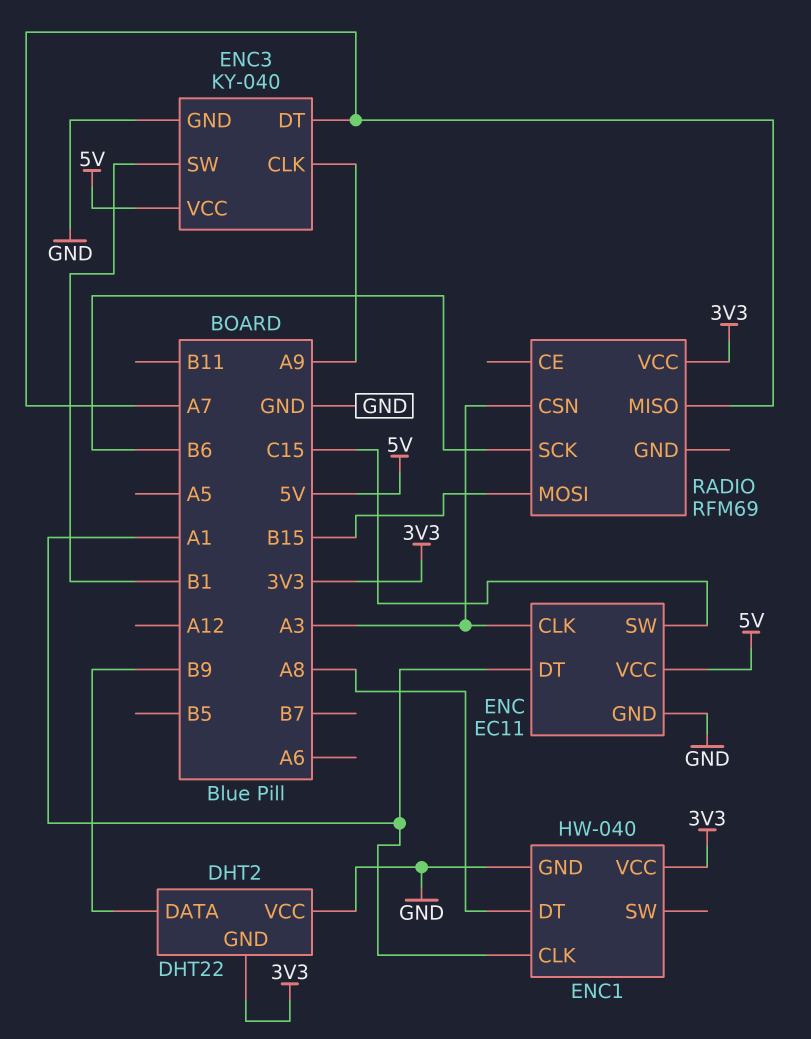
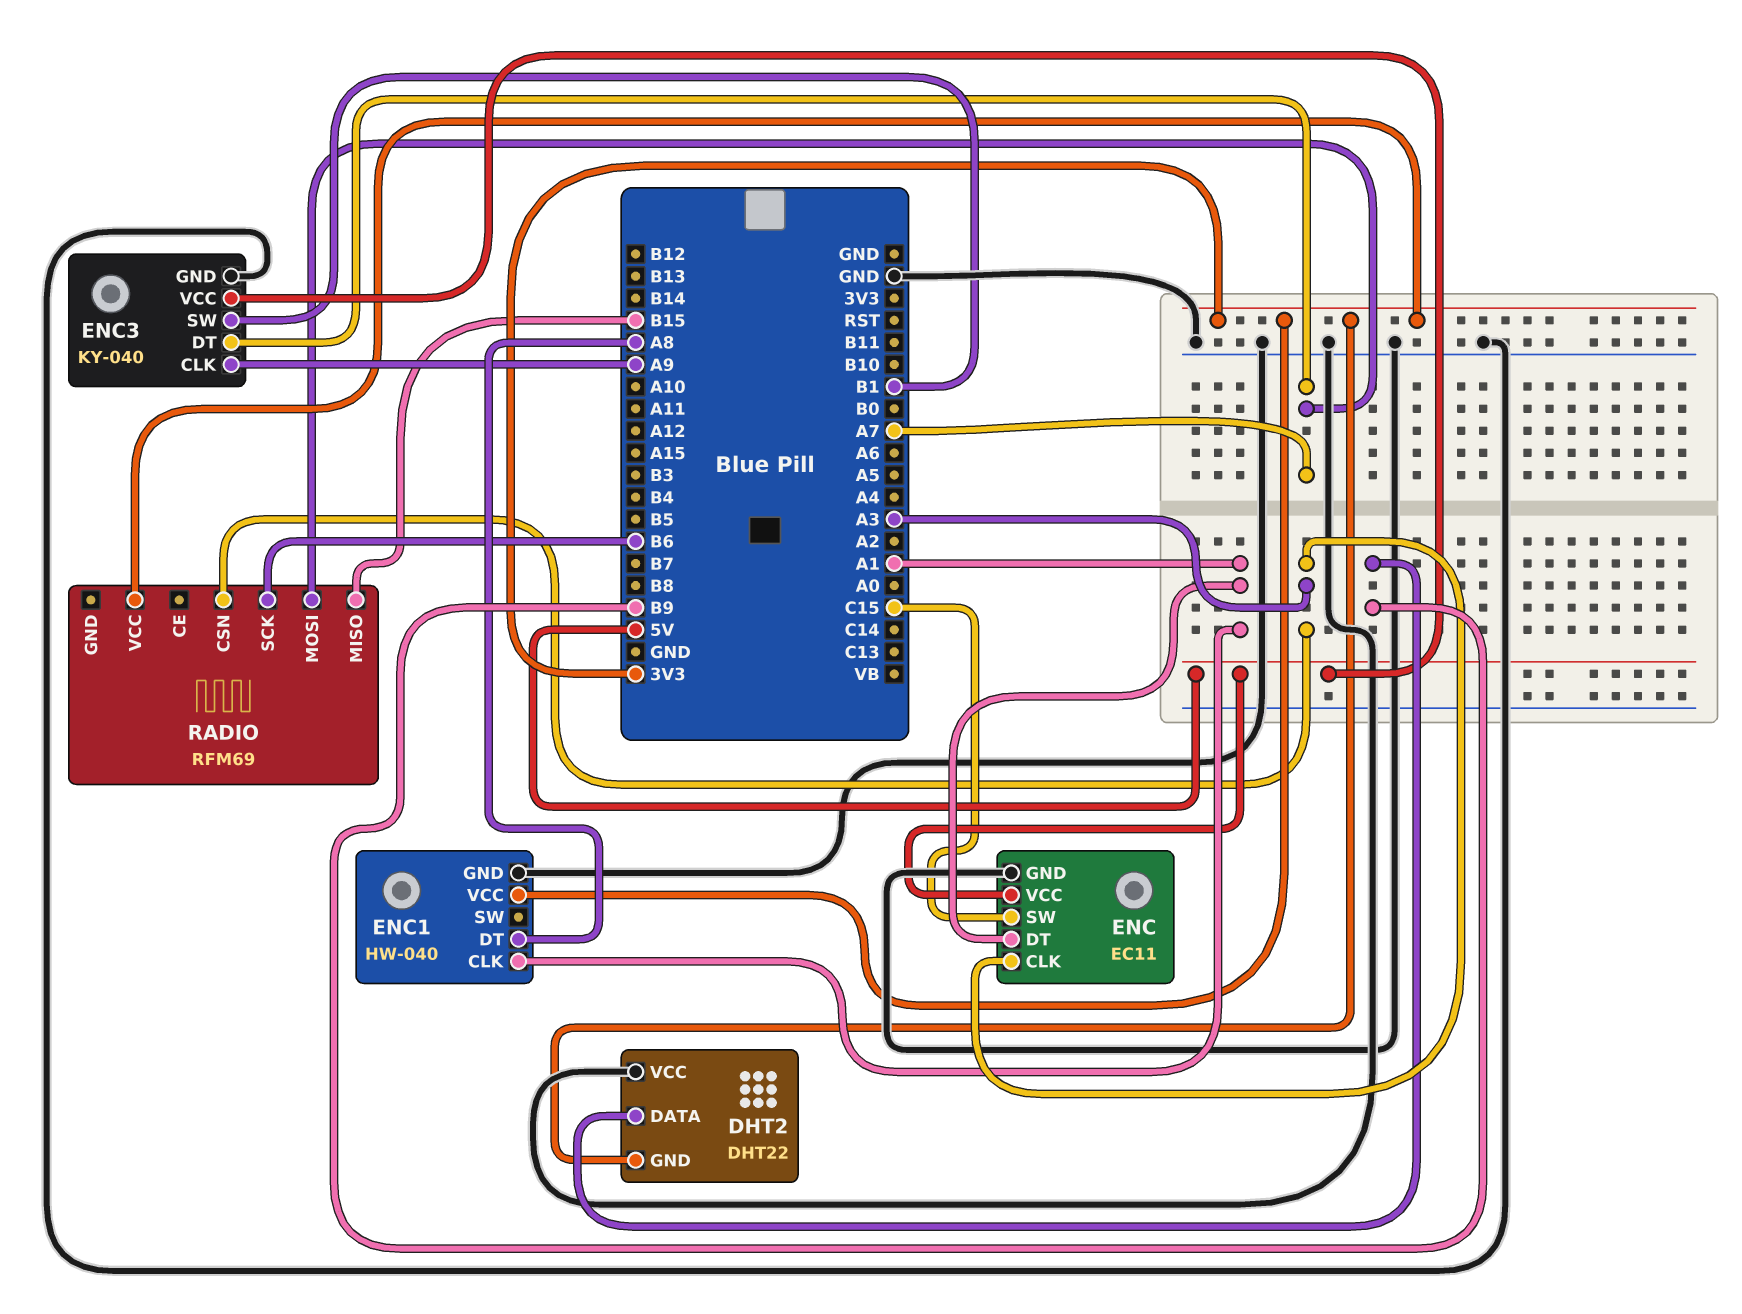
RADIO pin MISO: A7 -> B15
RADIO pin MOSI: B15 -> A7

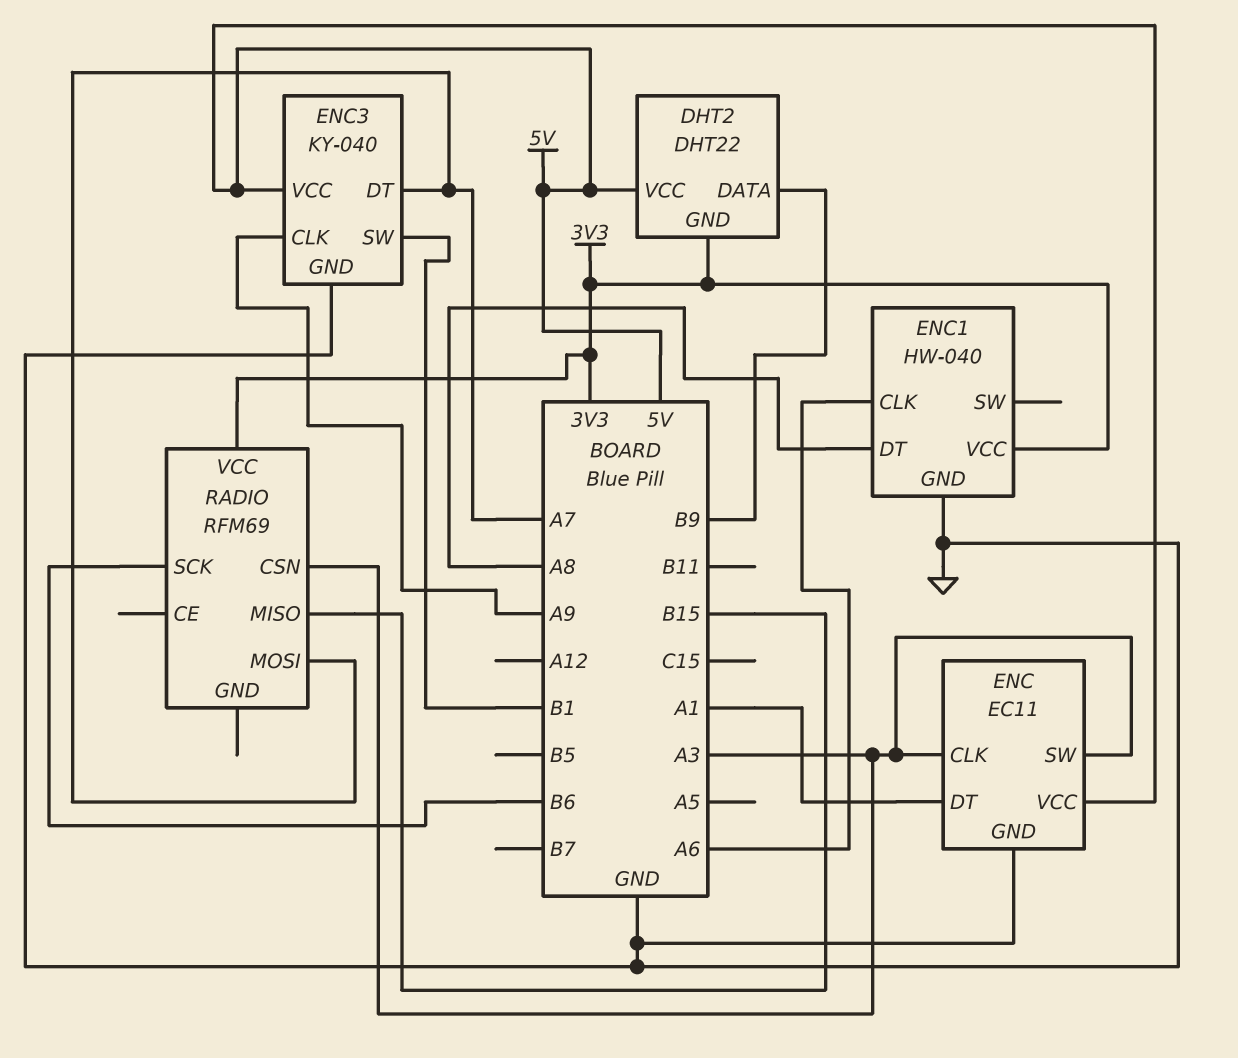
DHT2 pin VCC: GND -> 5V
ENC pin SW: C15 -> A3
ENC1 pin CLK: A1 -> A6

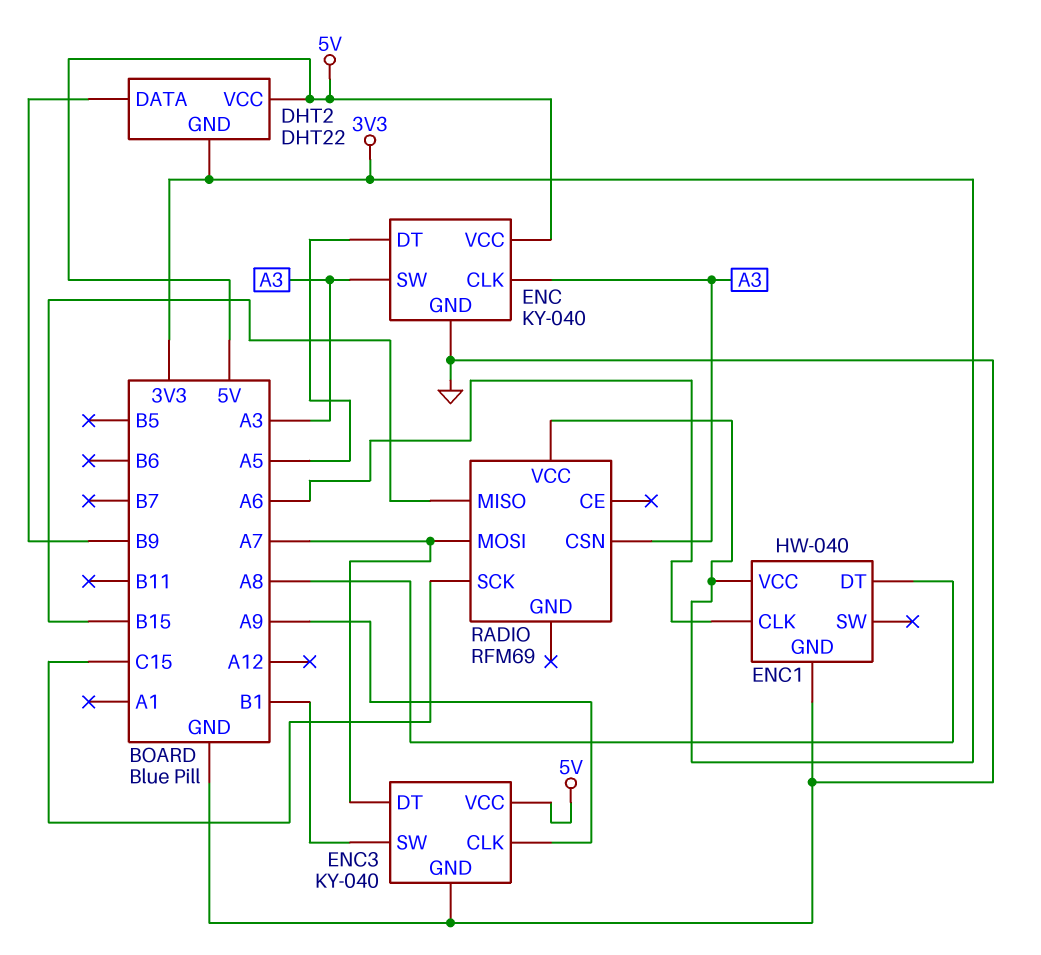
ENC: EC11 -> KY-040
ENC pin DT: A1 -> A5
RADIO pin SCK: B6 -> C15

